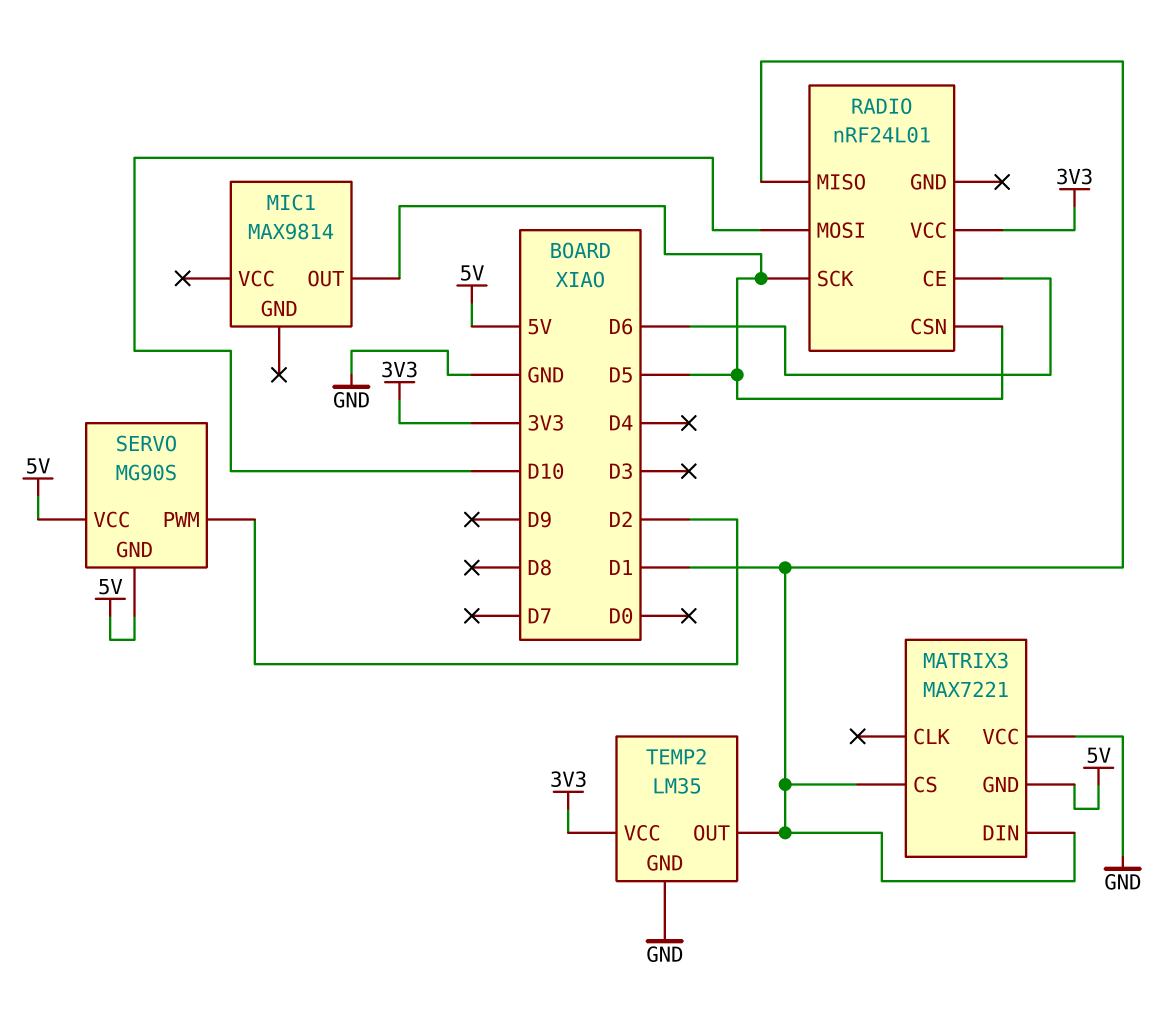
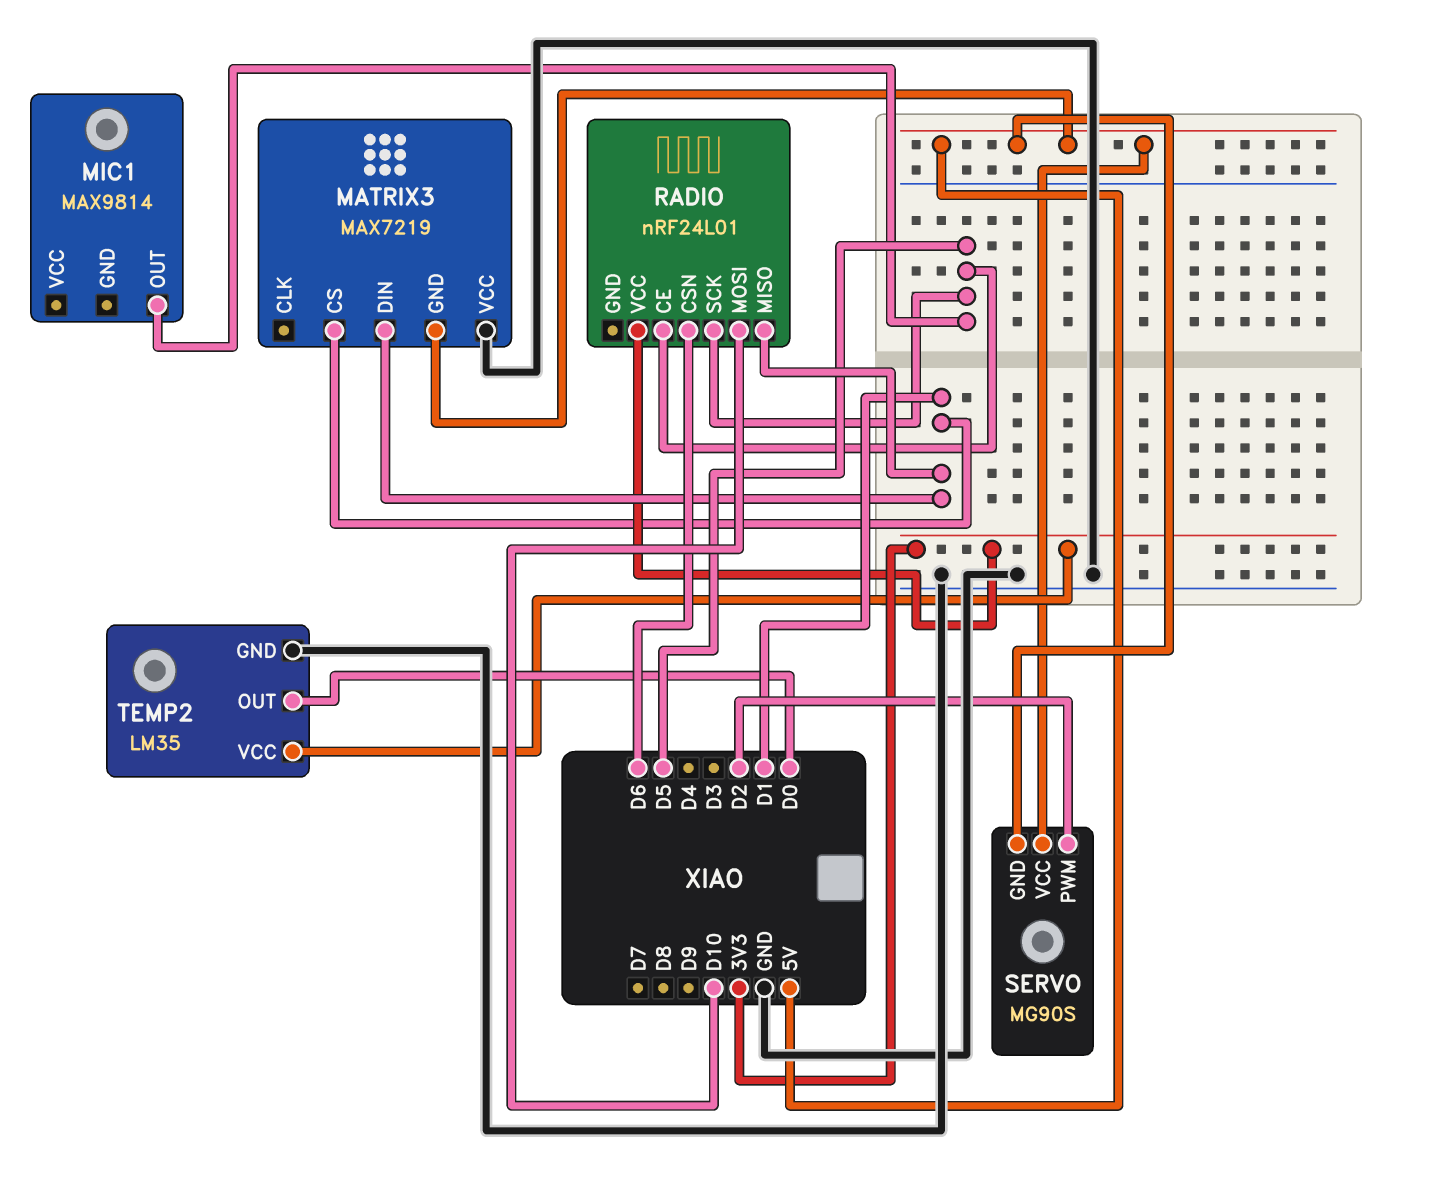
MATRIX3: MAX7221 -> MAX7219
RADIO pin CE: D6 -> D5
RADIO pin CSN: D5 -> D6
TEMP2 pin OUT: D1 -> D0

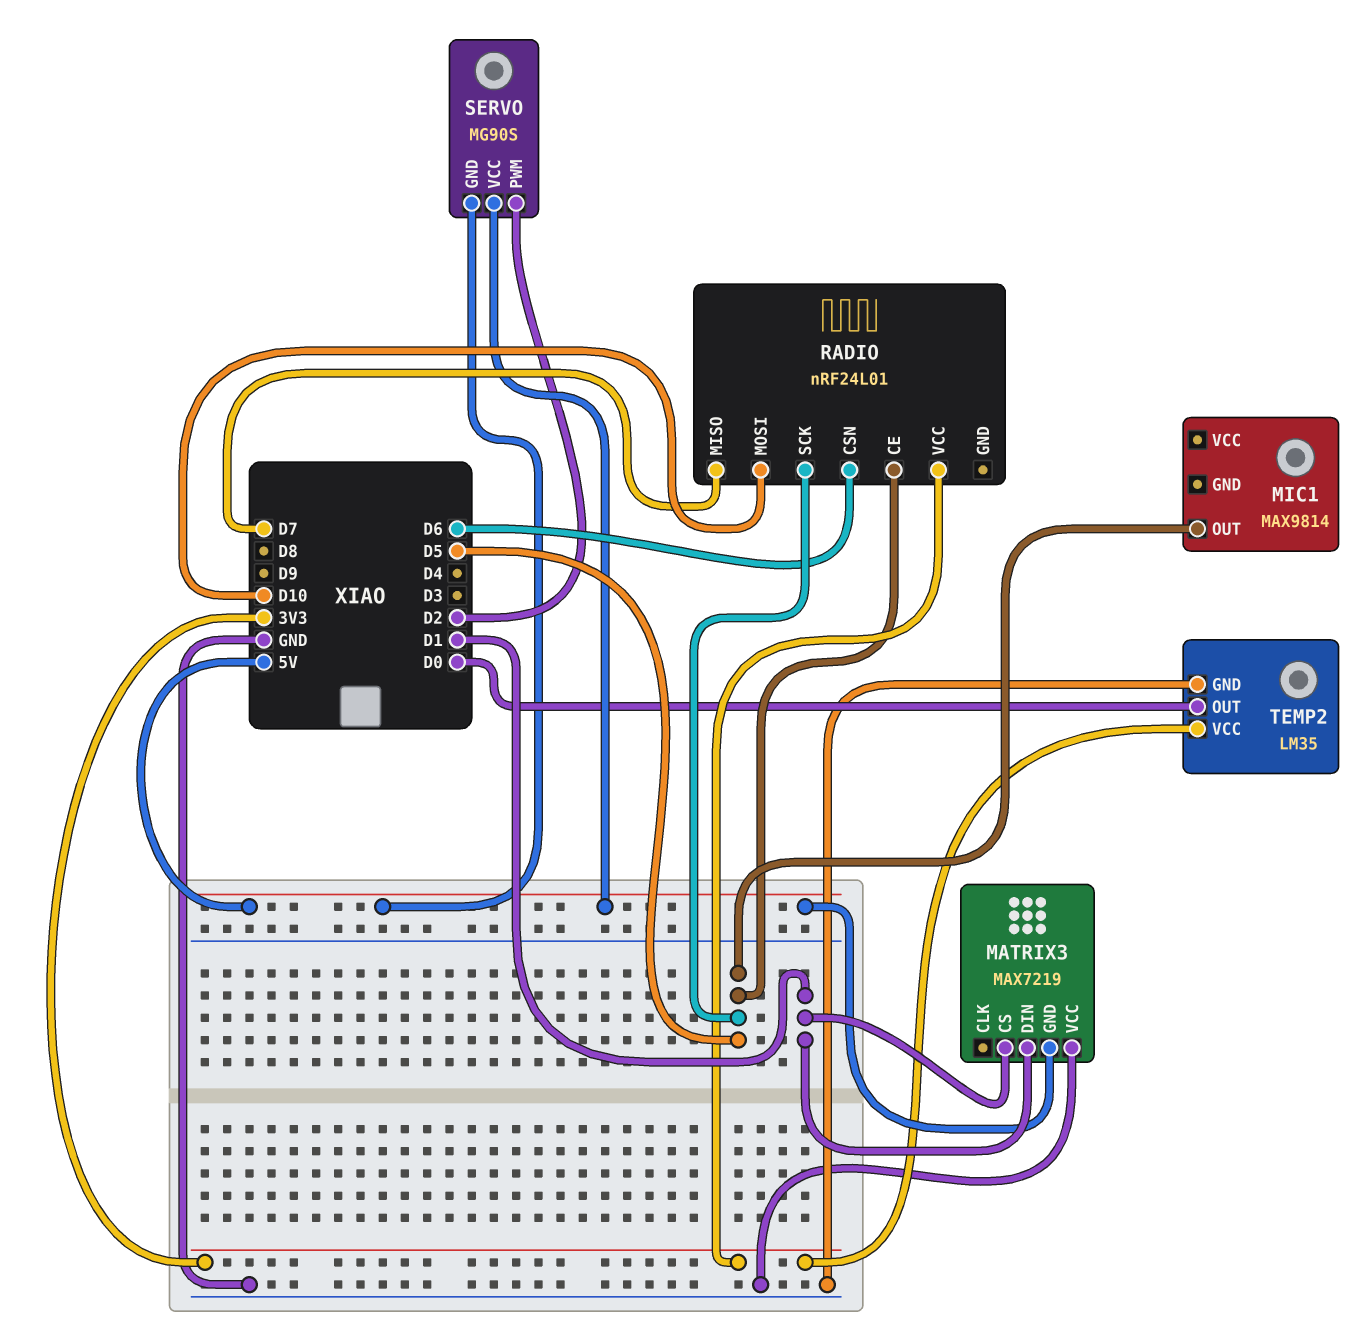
RADIO pin MISO: D1 -> D7

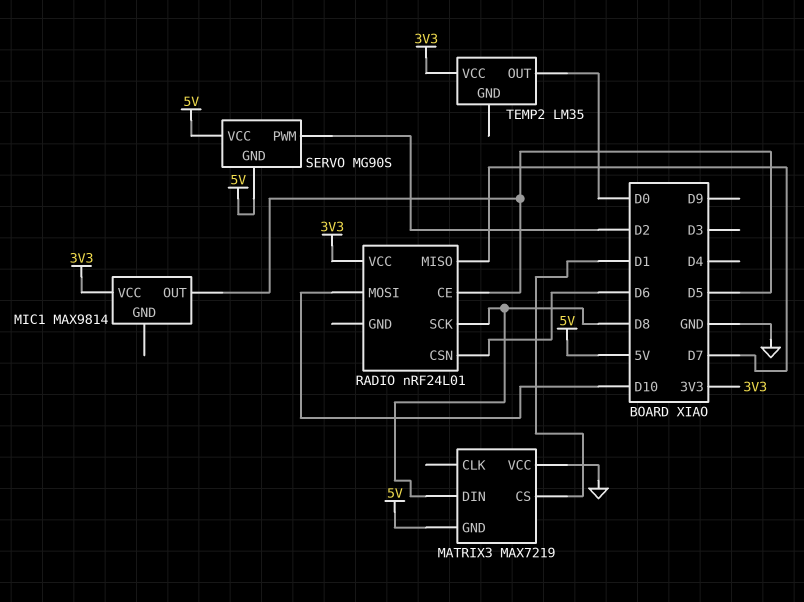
MATRIX3 pin DIN: D1 -> D8
MIC1 pin VCC: none -> 3V3
RADIO pin SCK: D5 -> D8
TEMP2 pin GND: GND -> none

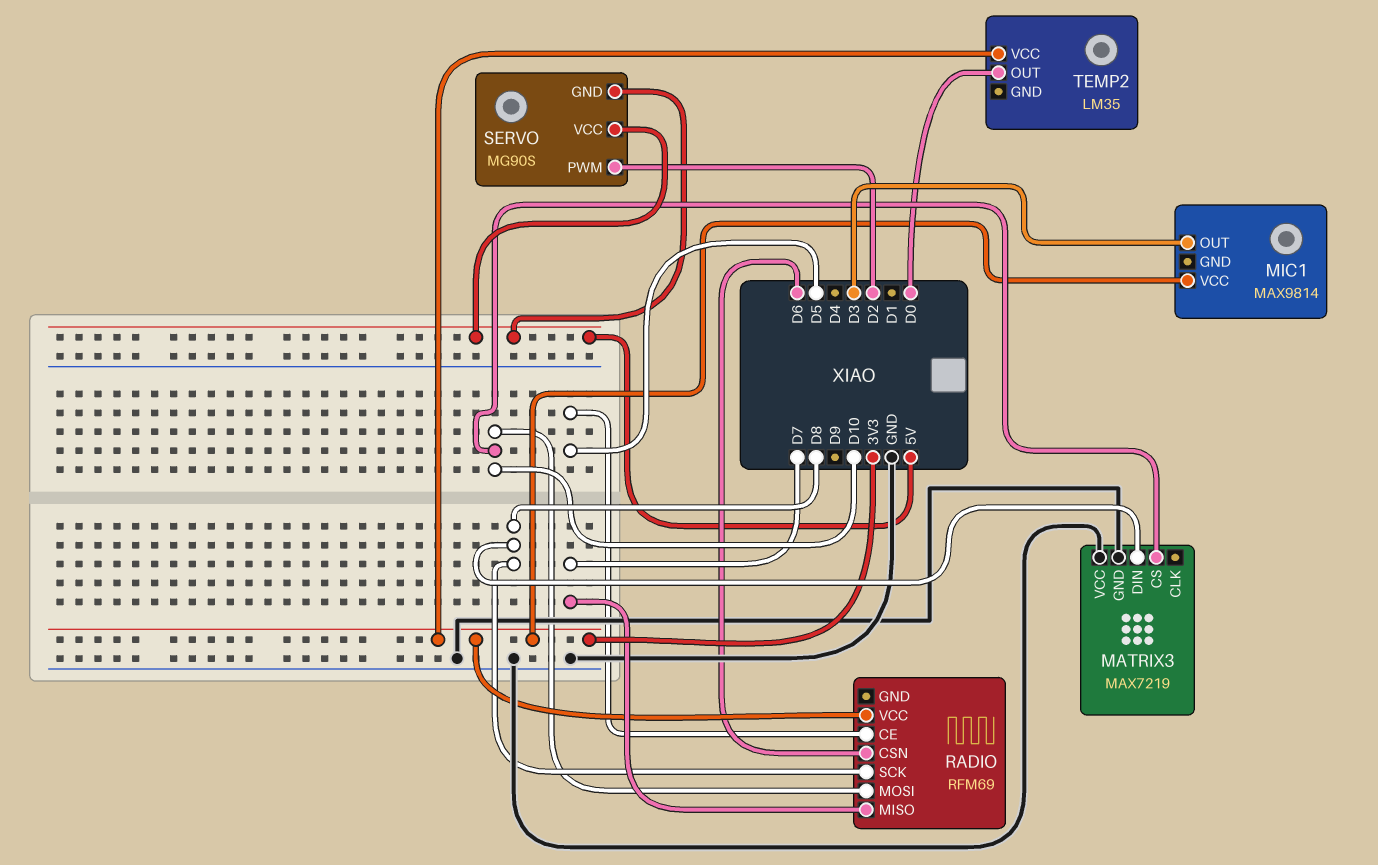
MATRIX3 pin CS: D1 -> D10
MATRIX3 pin GND: 5V -> GND
MIC1 pin OUT: D5 -> D3
RADIO: nRF24L01 -> RFM69

